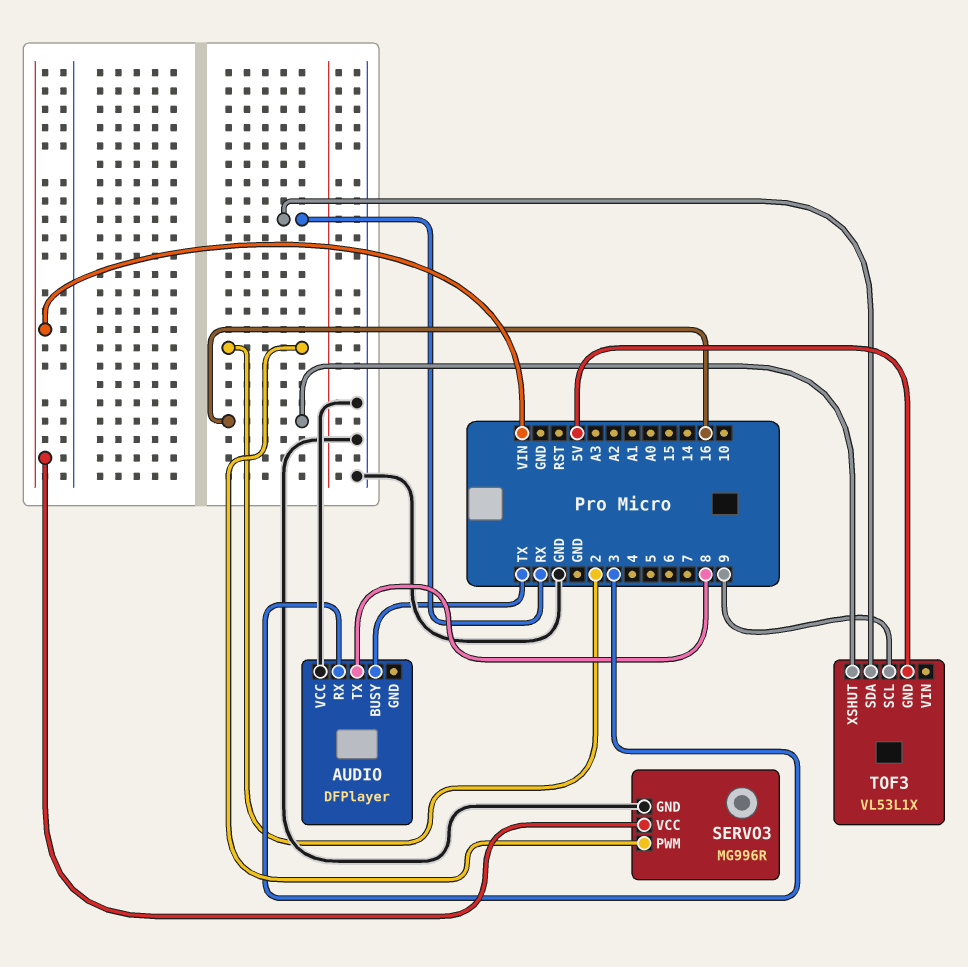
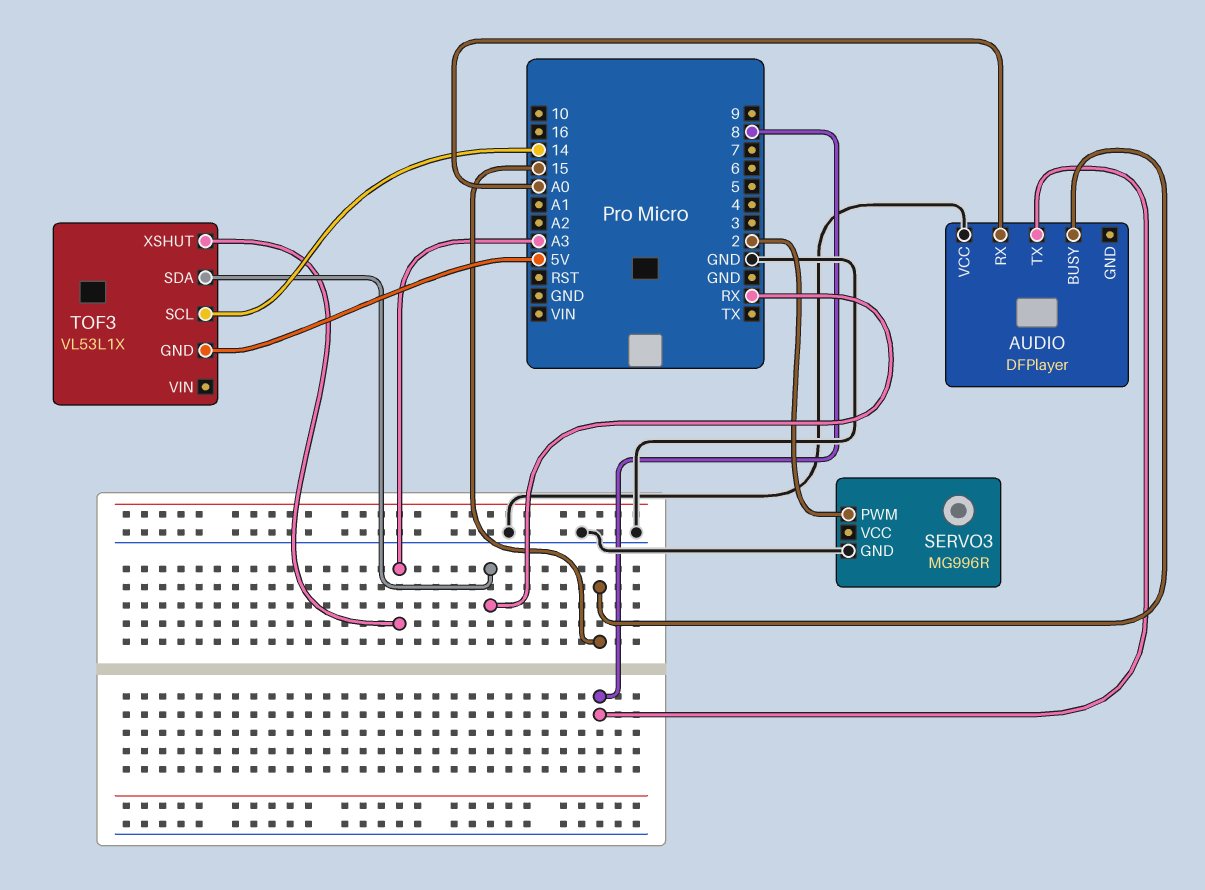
AUDIO pin BUSY: TX -> 15
AUDIO pin RX: 3 -> A0
SERVO3 pin VCC: VIN -> none
TOF3 pin SCL: 9 -> 14
TOF3 pin XSHUT: 16 -> A3

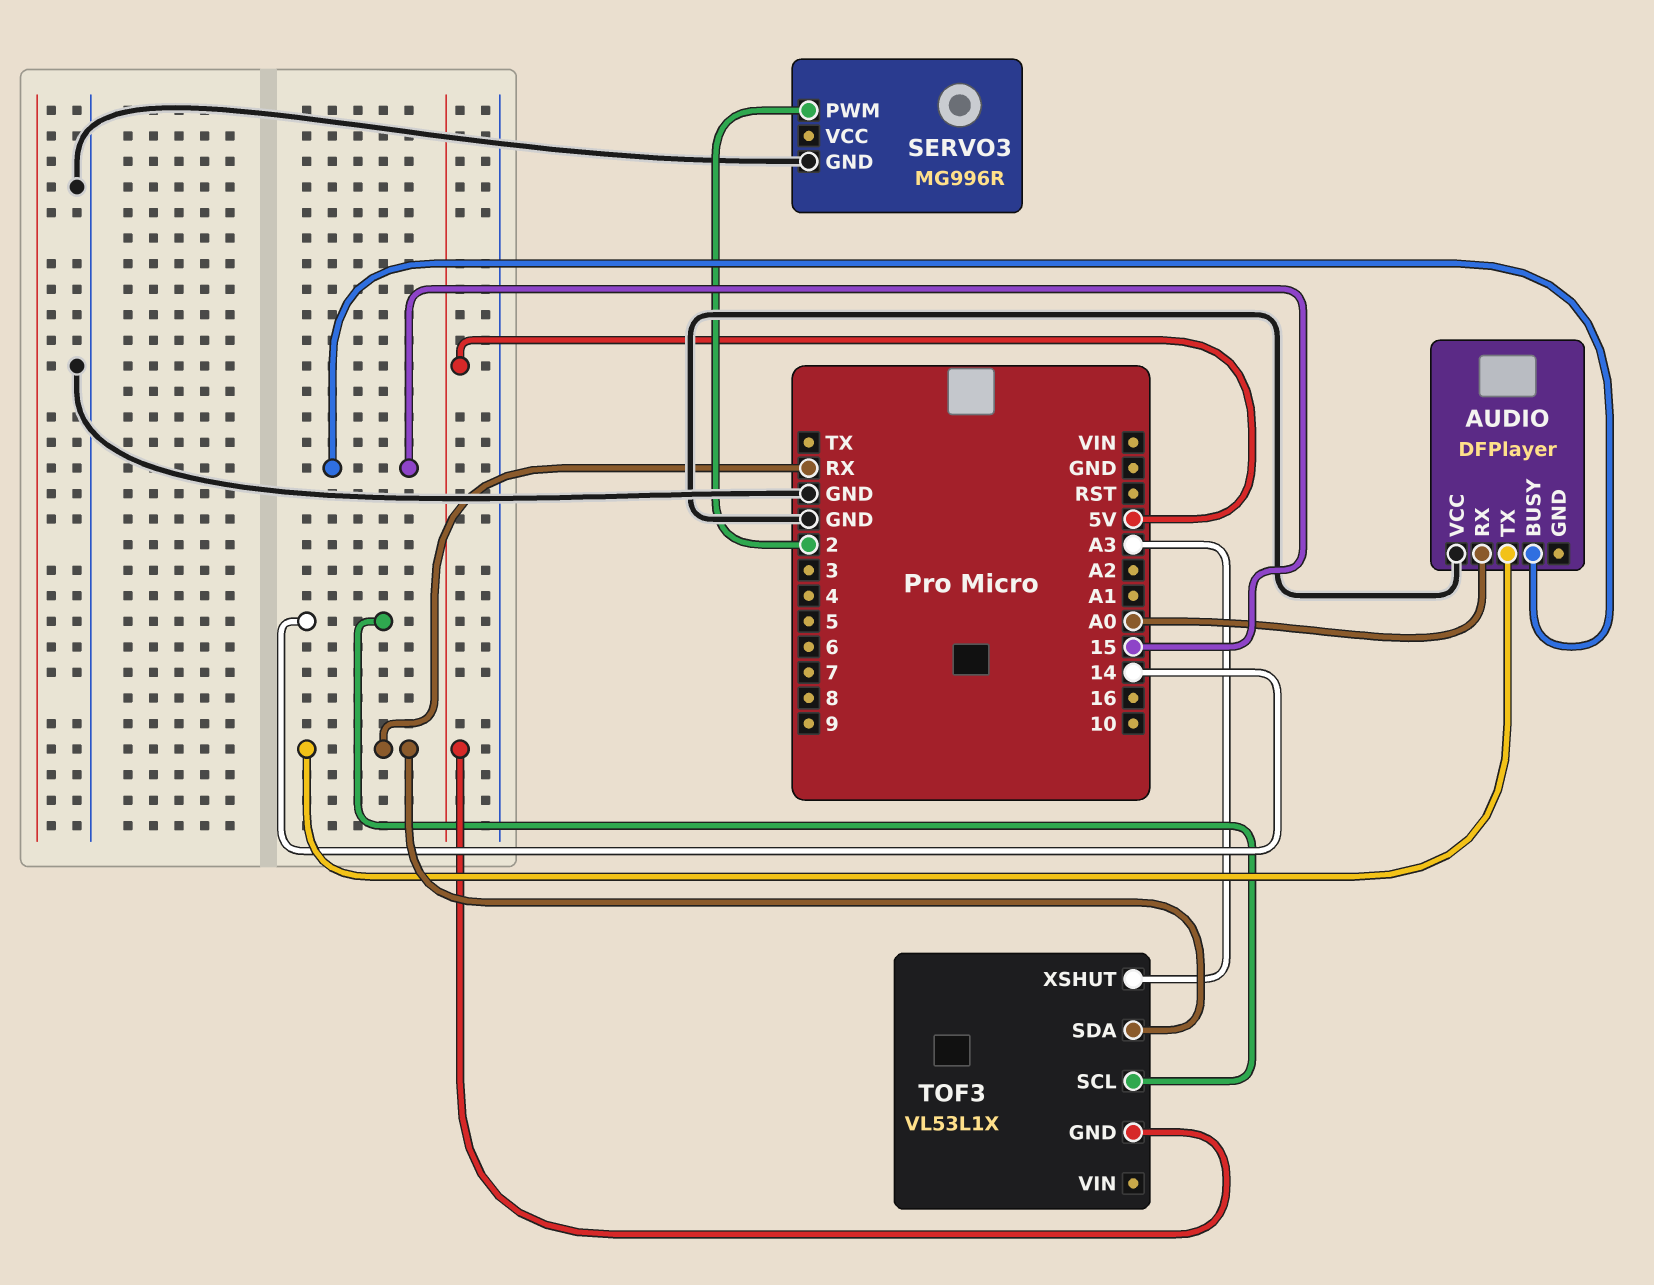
AUDIO pin TX: 8 -> RX

